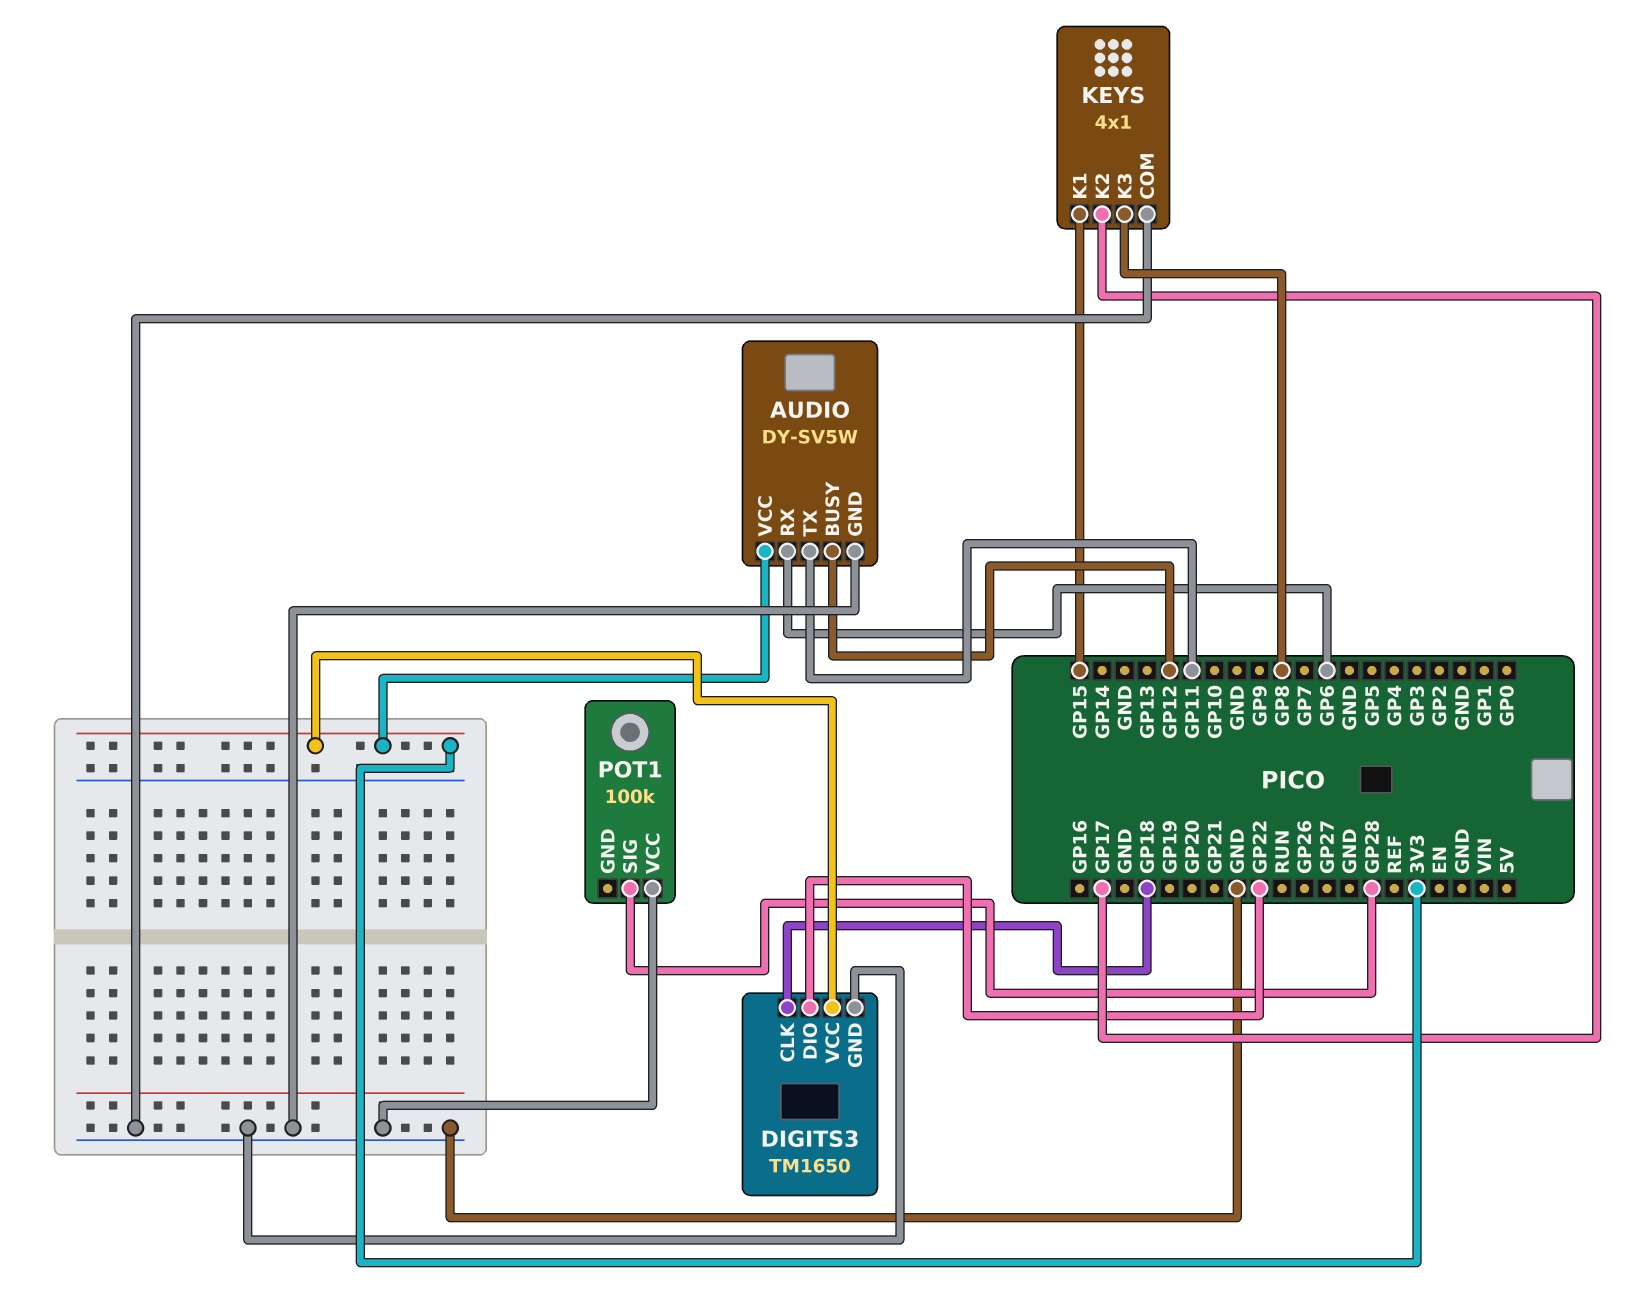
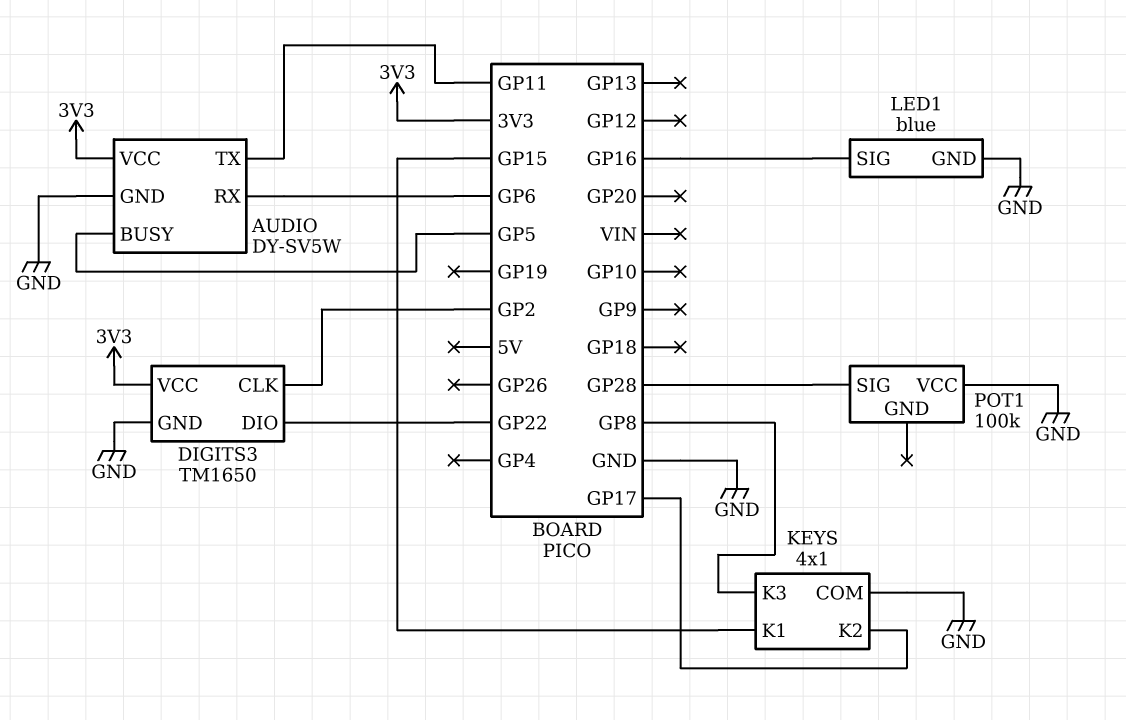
AUDIO pin BUSY: GP12 -> GP5
DIGITS3 pin CLK: GP18 -> GP2
LED1: none -> blue
LED1 pin GND: none -> GND
LED1 pin SIG: none -> GP16

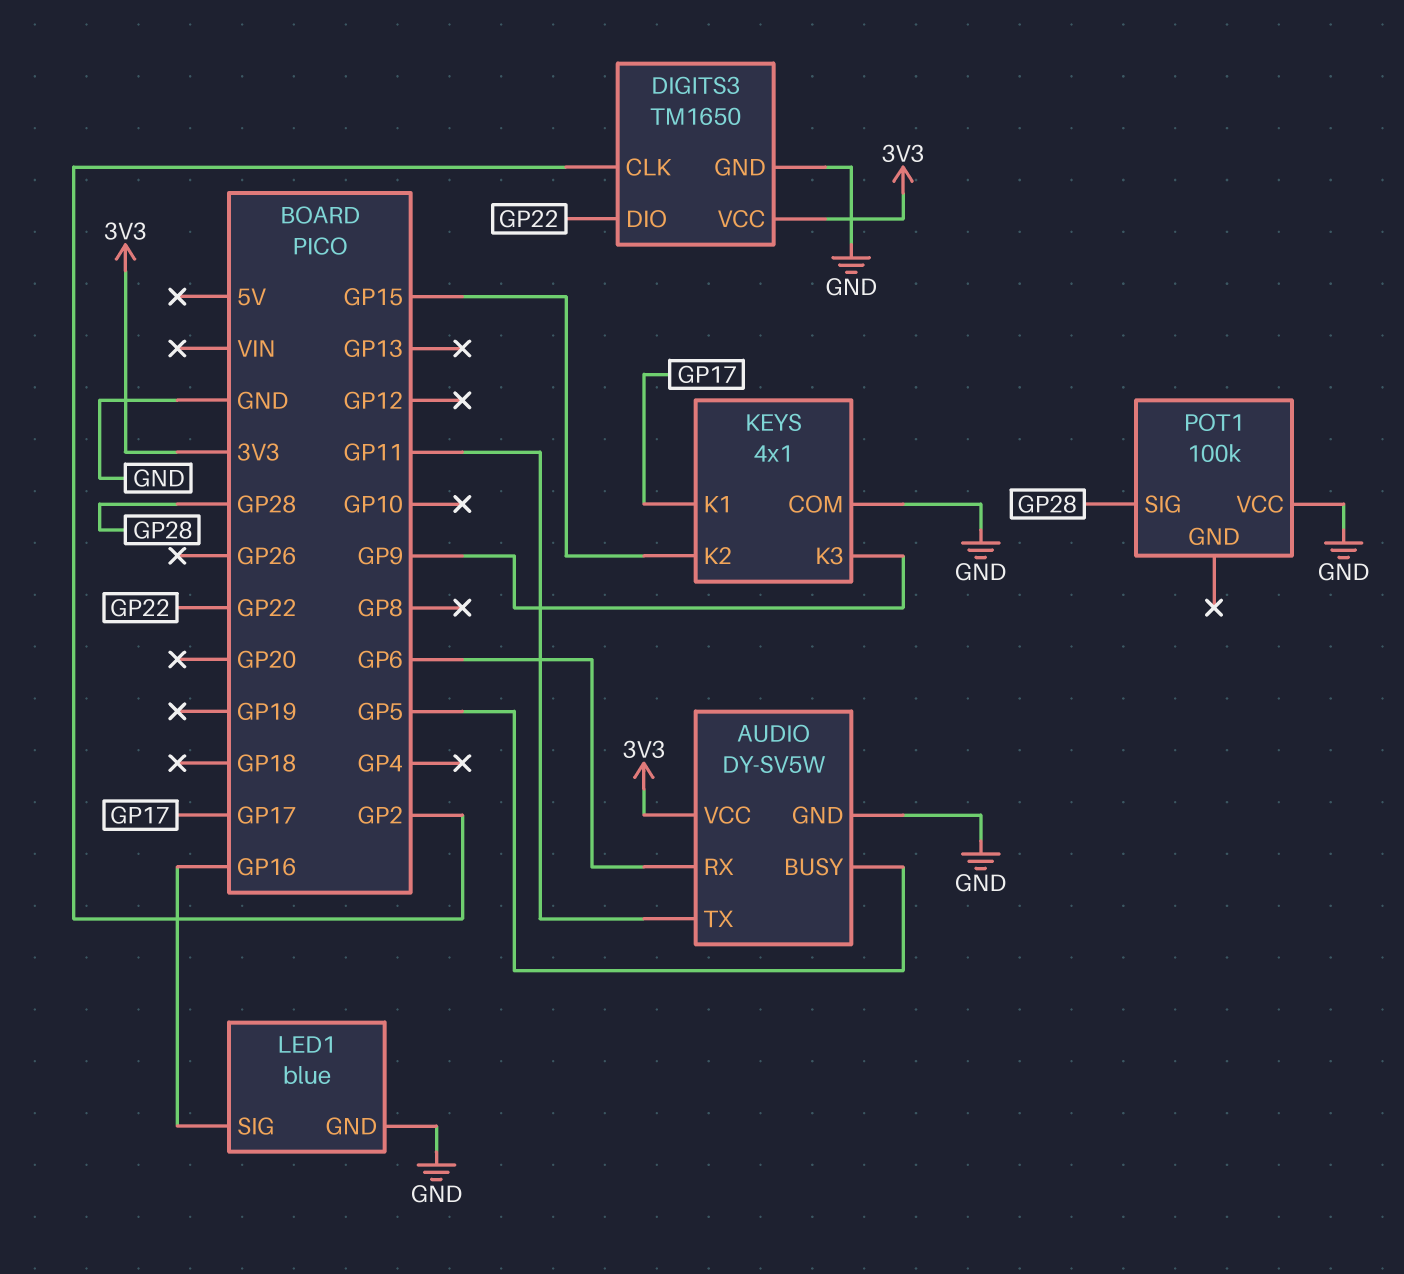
KEYS pin K1: GP15 -> GP17
KEYS pin K2: GP17 -> GP15
KEYS pin K3: GP8 -> GP9

